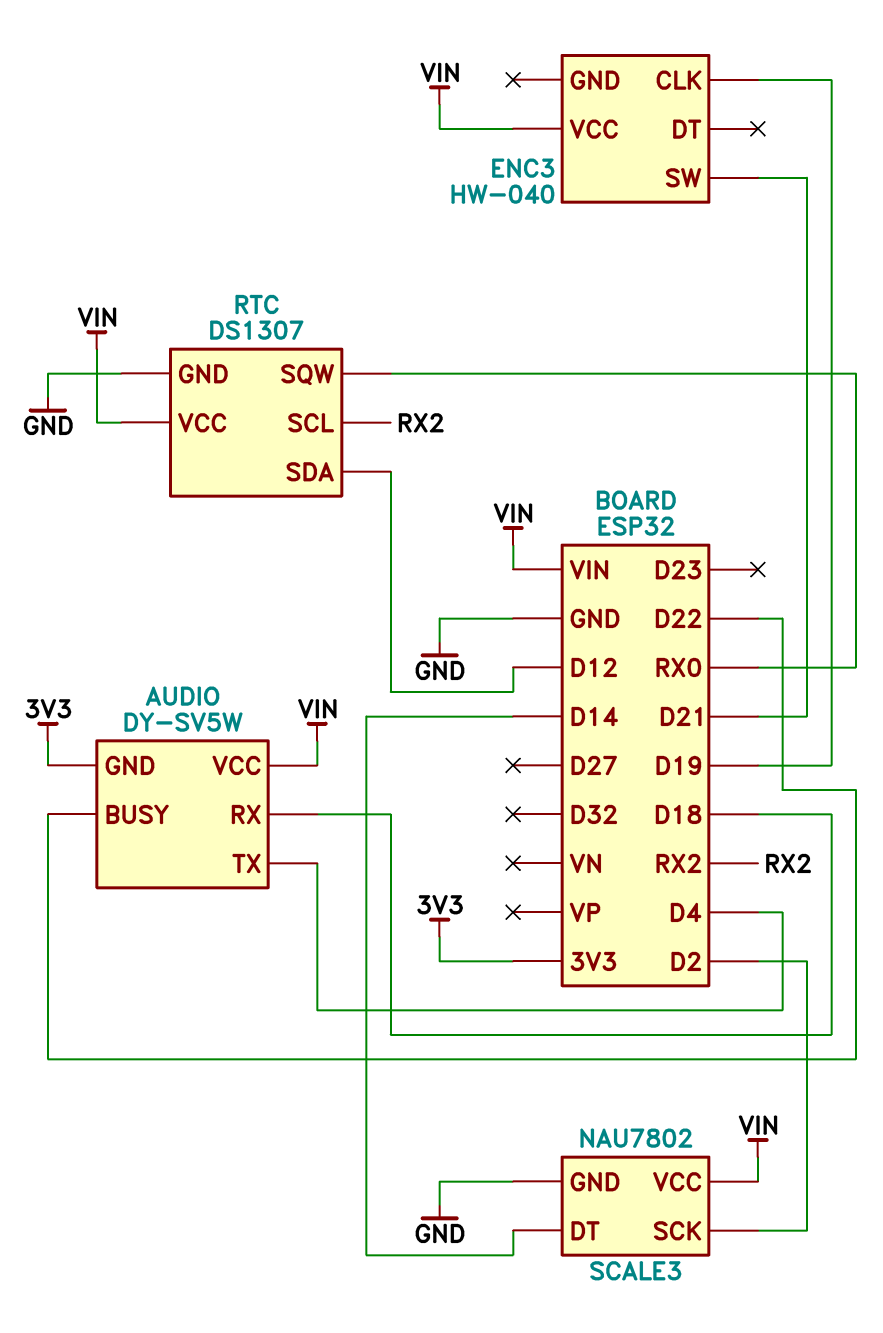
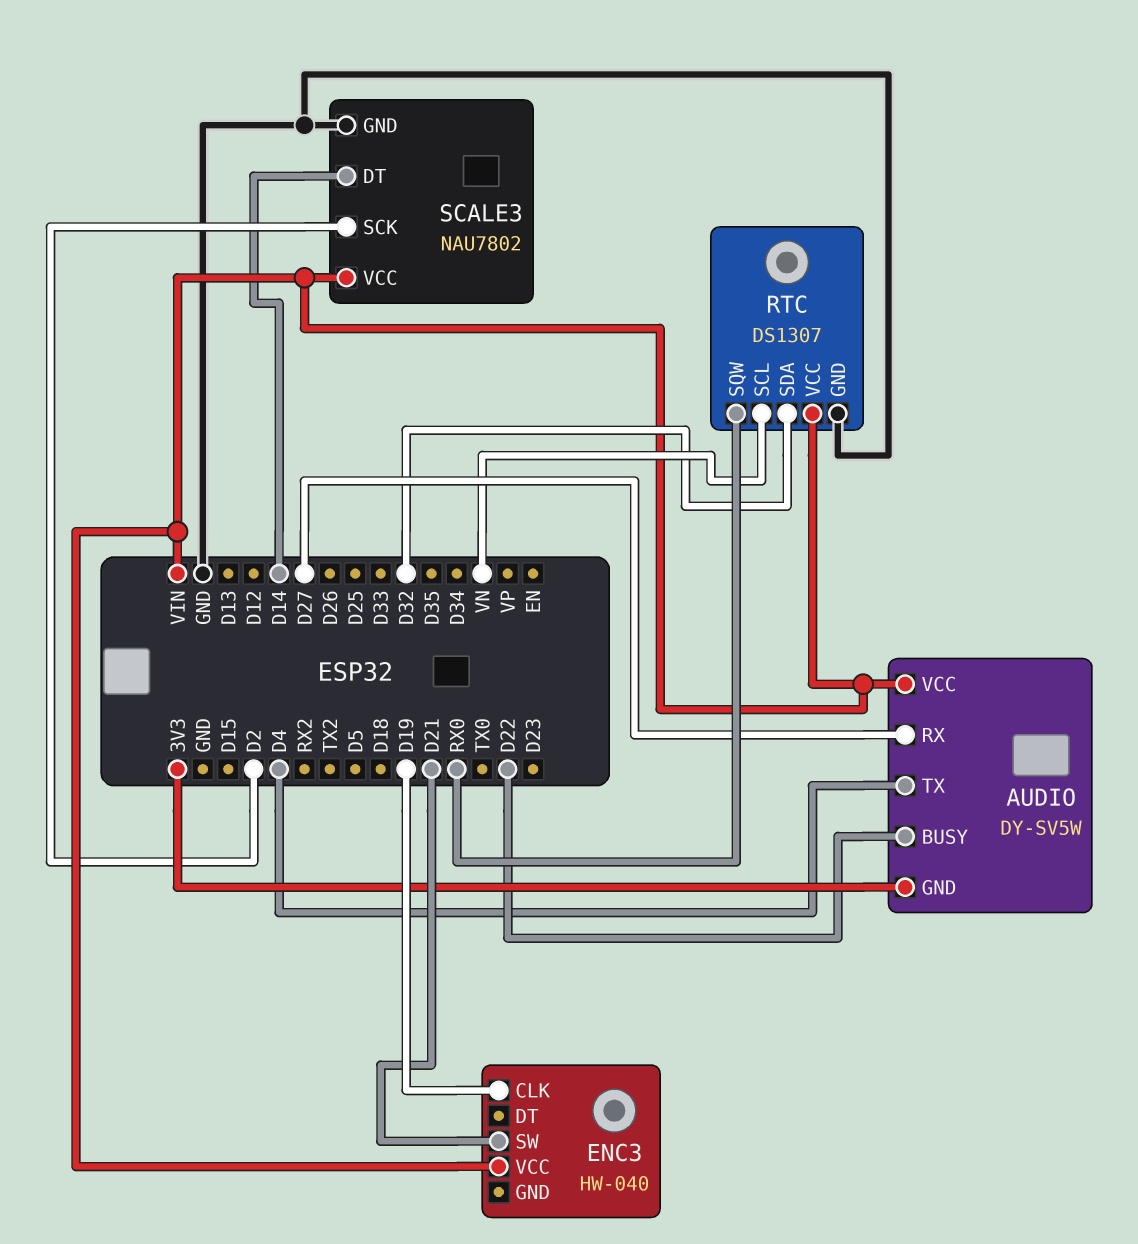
AUDIO pin RX: D18 -> D27
RTC pin SCL: RX2 -> VN
RTC pin SDA: D12 -> D32

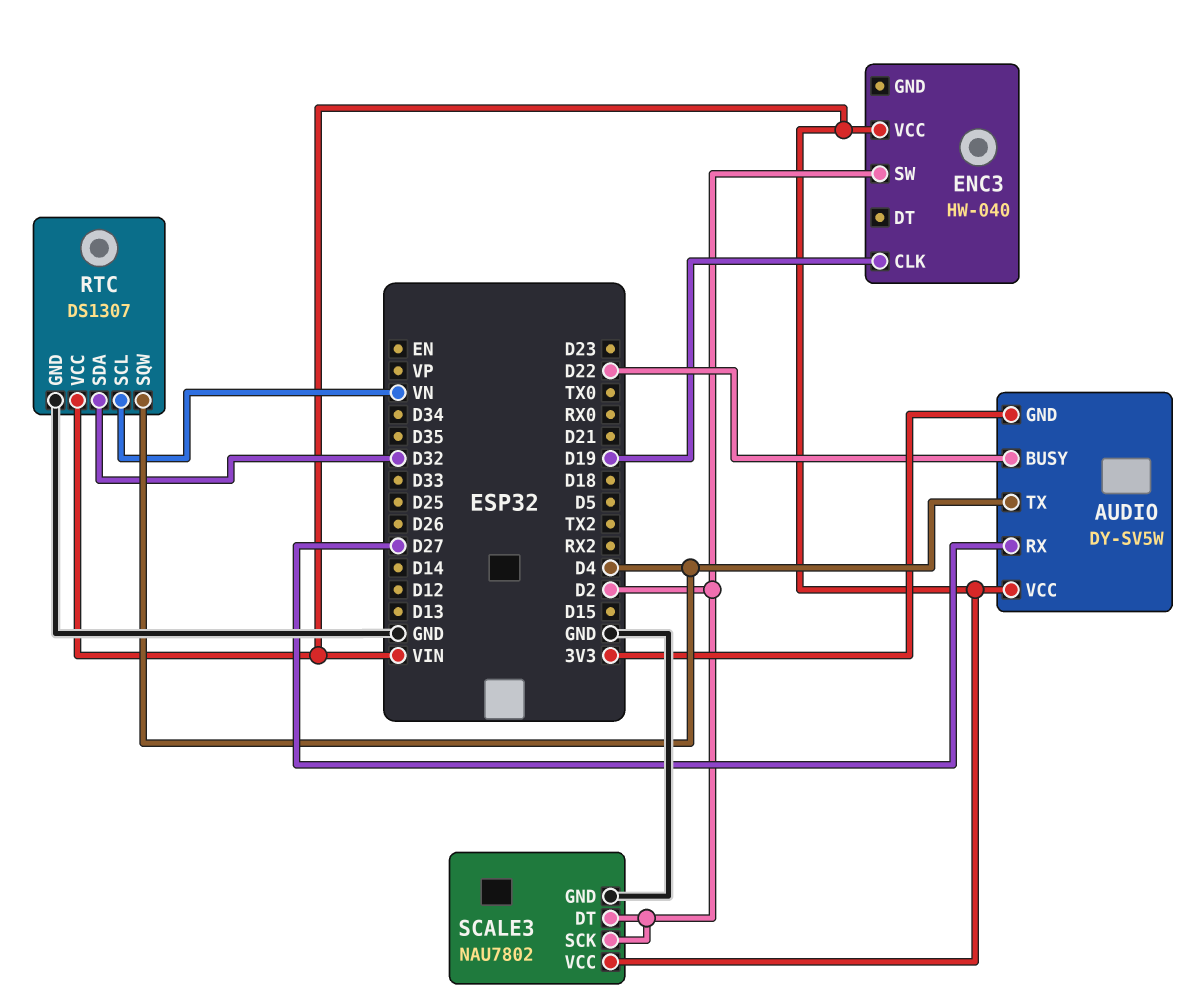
ENC3 pin SW: D21 -> D2
RTC pin SQW: RX0 -> D4
SCALE3 pin DT: D14 -> D2

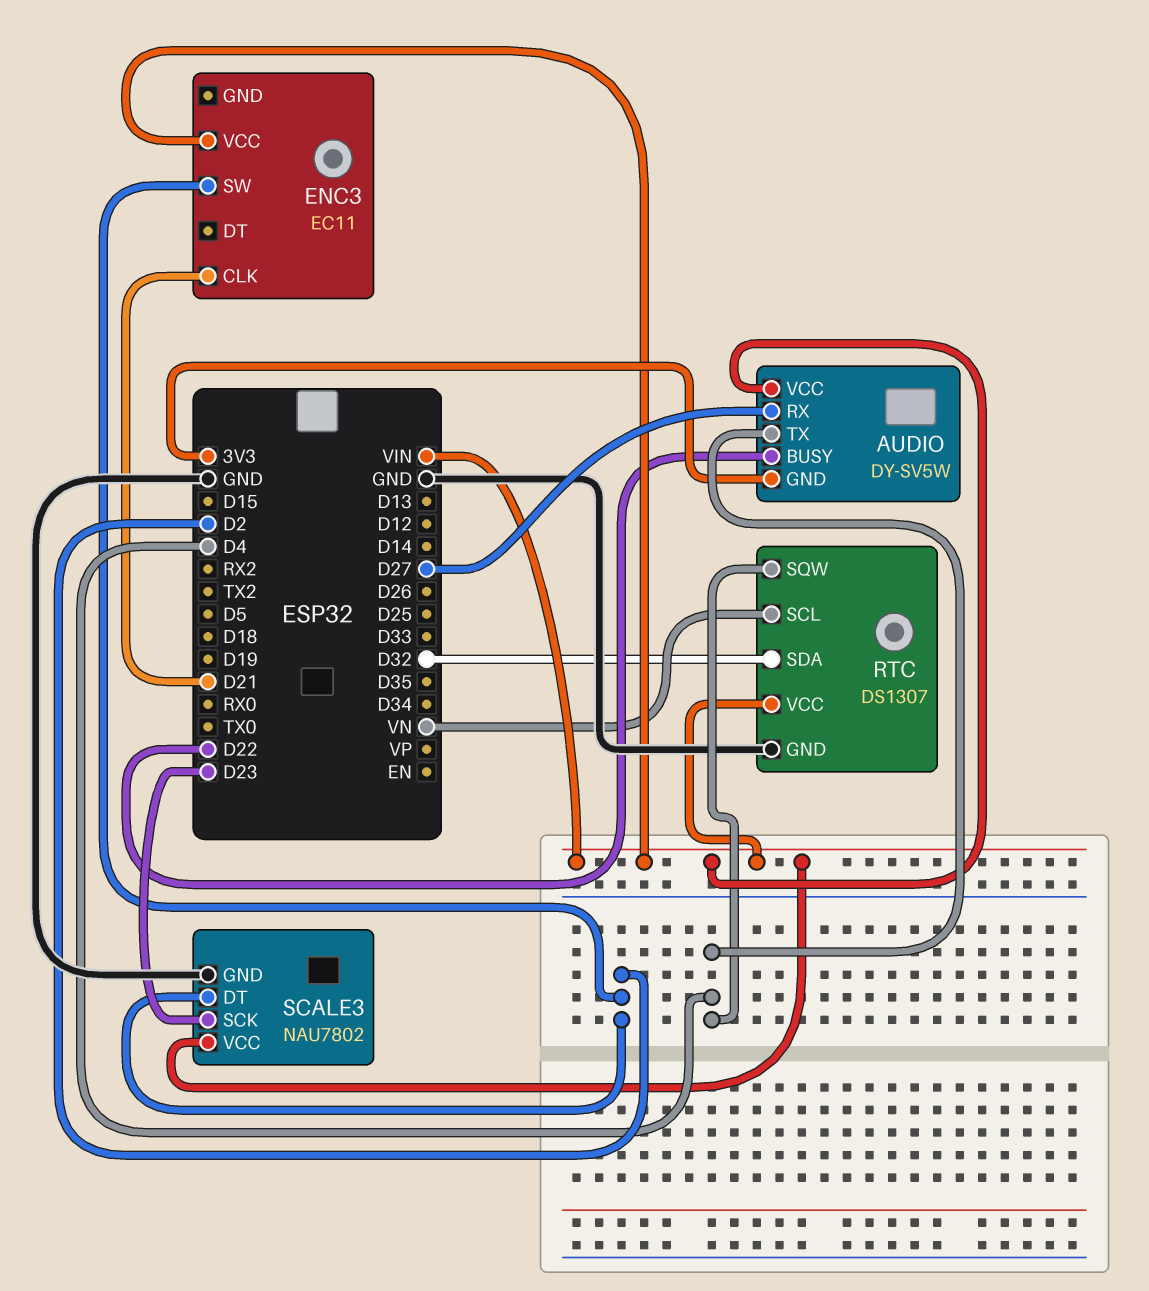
ENC3: HW-040 -> EC11
ENC3 pin CLK: D19 -> D21
SCALE3 pin SCK: D2 -> D23

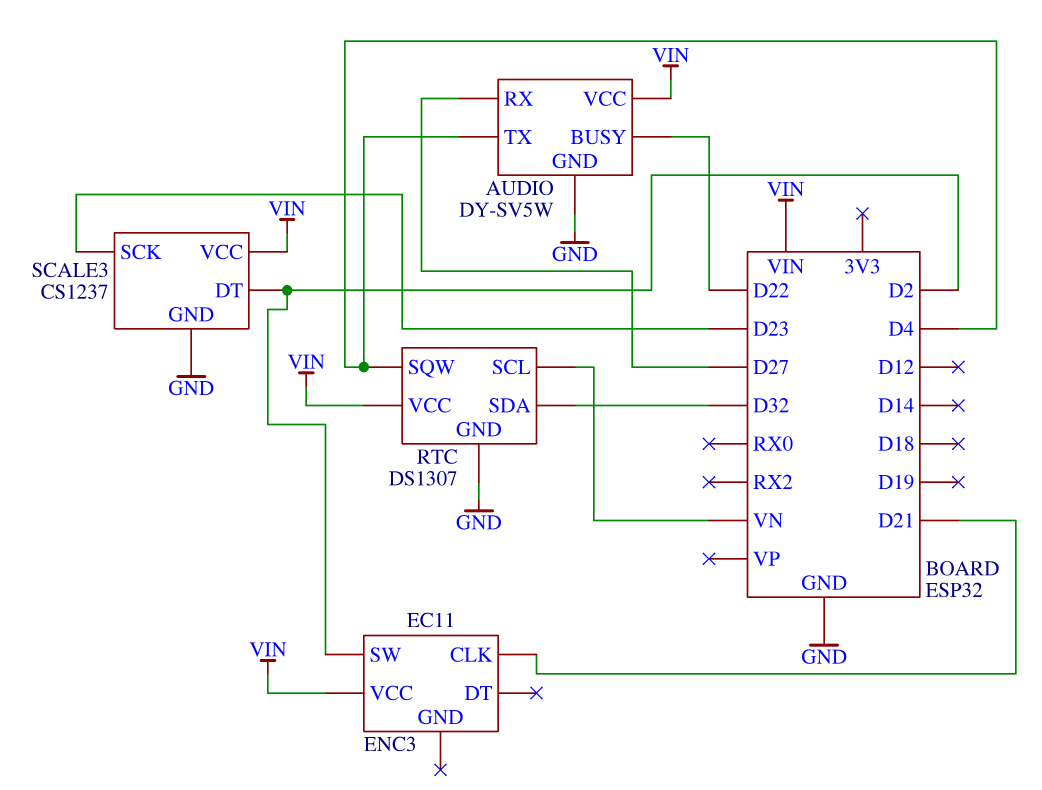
AUDIO pin GND: 3V3 -> GND
SCALE3: NAU7802 -> CS1237

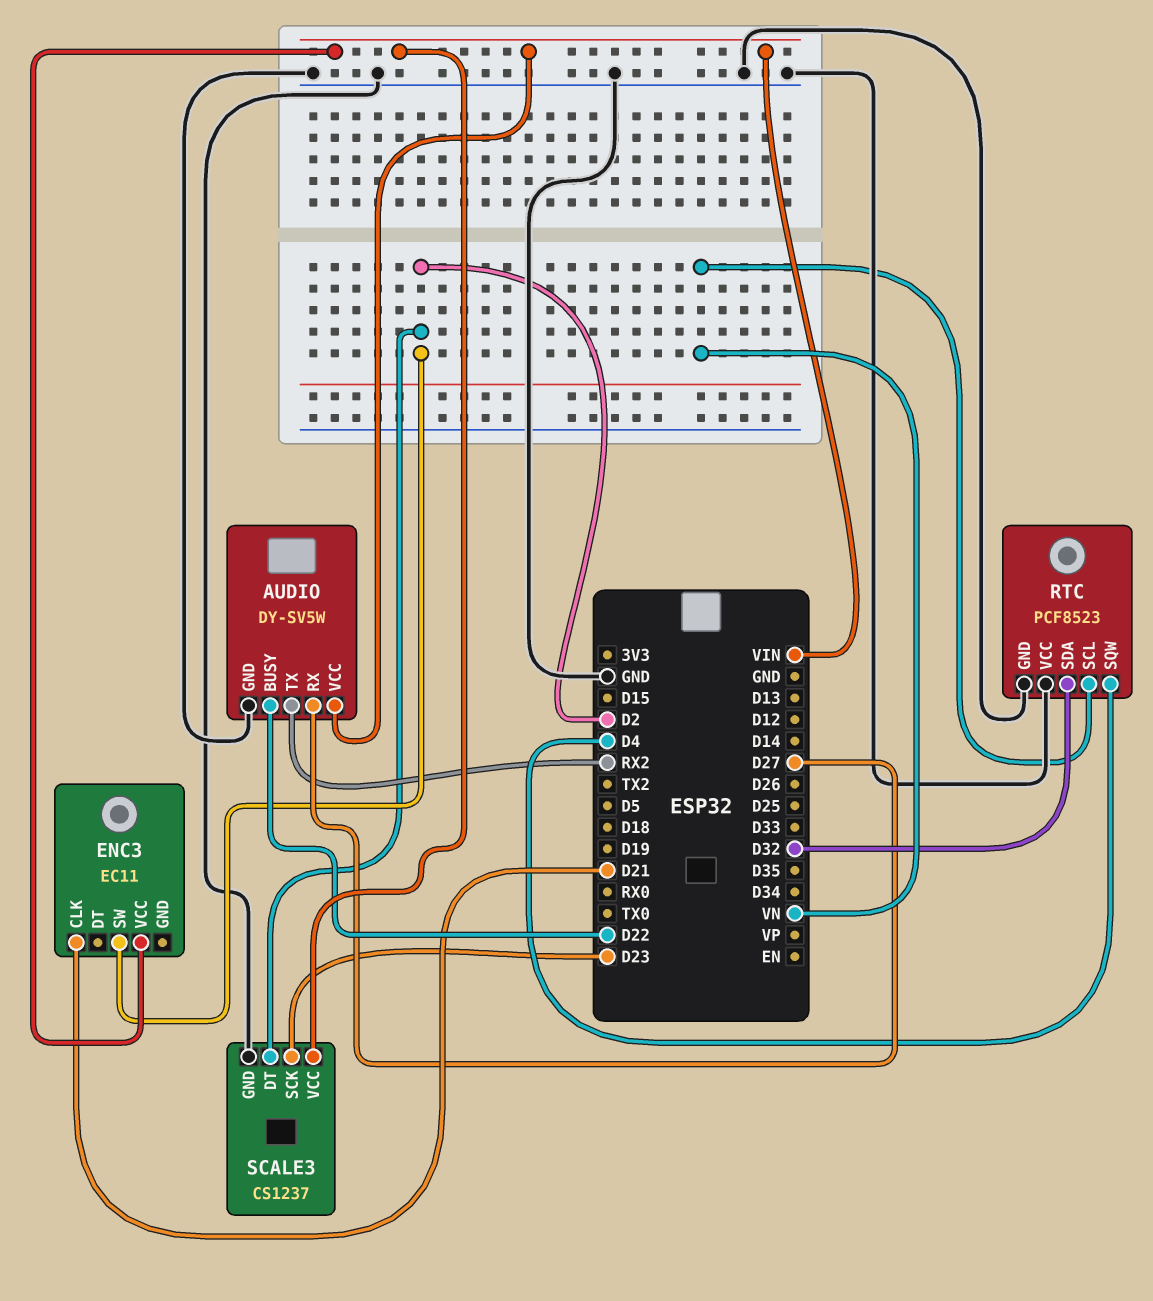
AUDIO pin TX: D4 -> RX2
RTC: DS1307 -> PCF8523
RTC pin VCC: VIN -> GND

